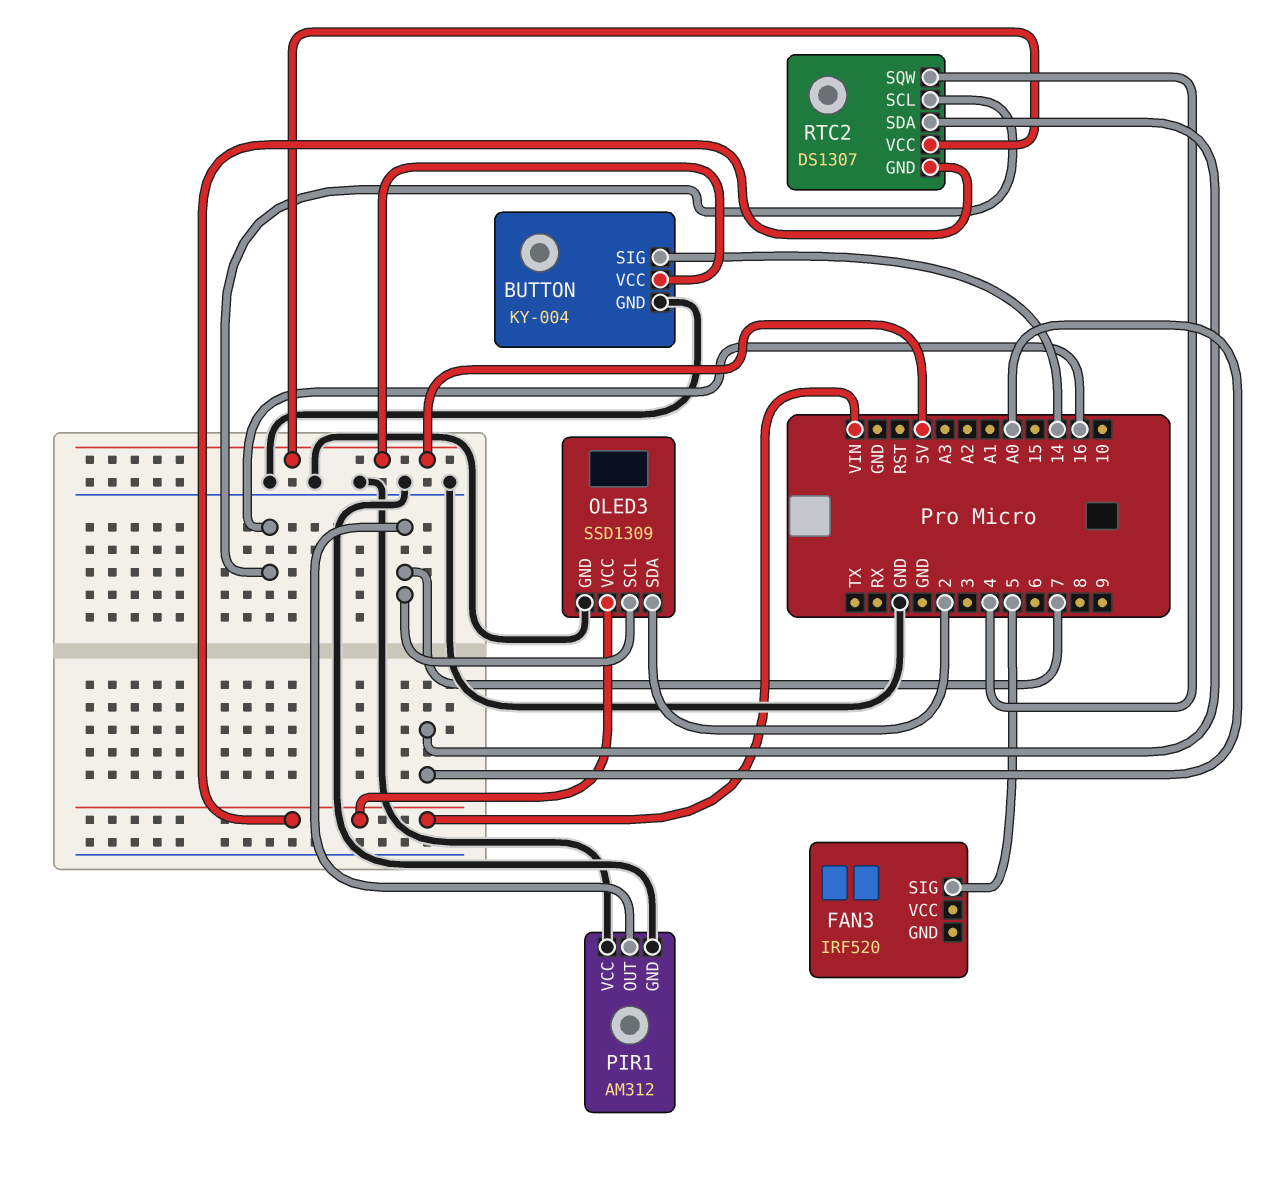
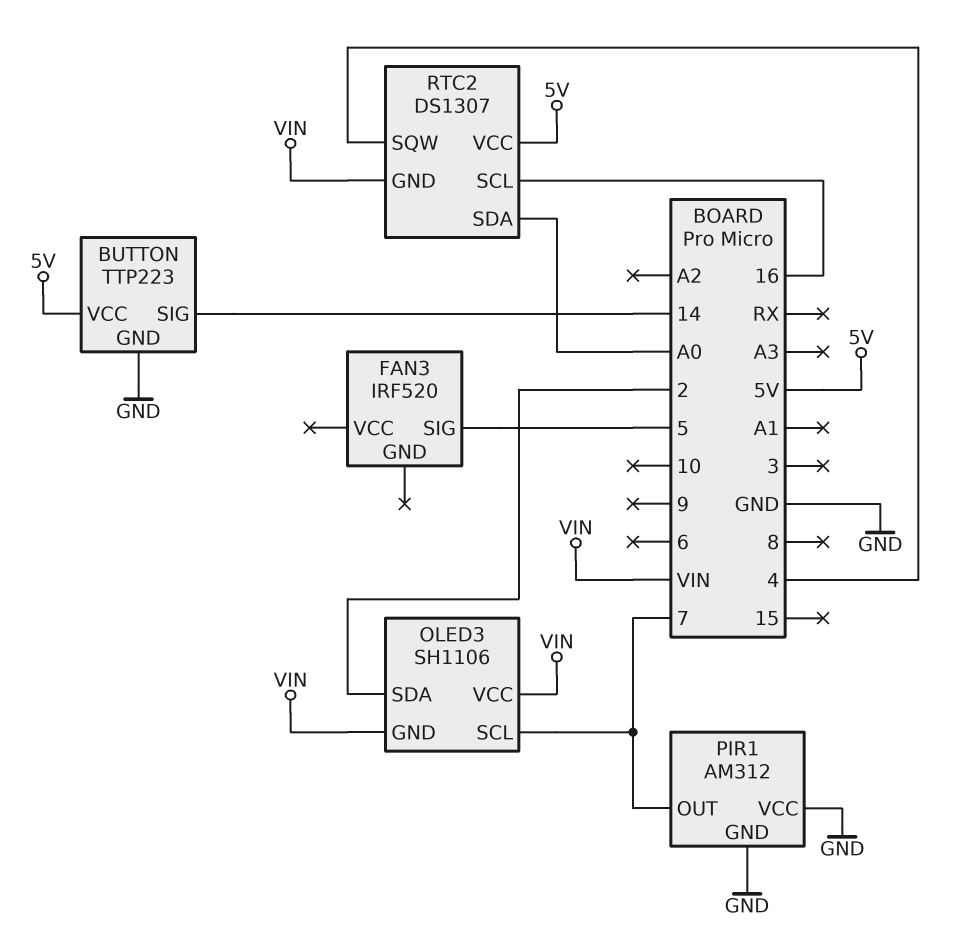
BUTTON: KY-004 -> TTP223
OLED3: SSD1309 -> SH1106
OLED3 pin GND: GND -> VIN

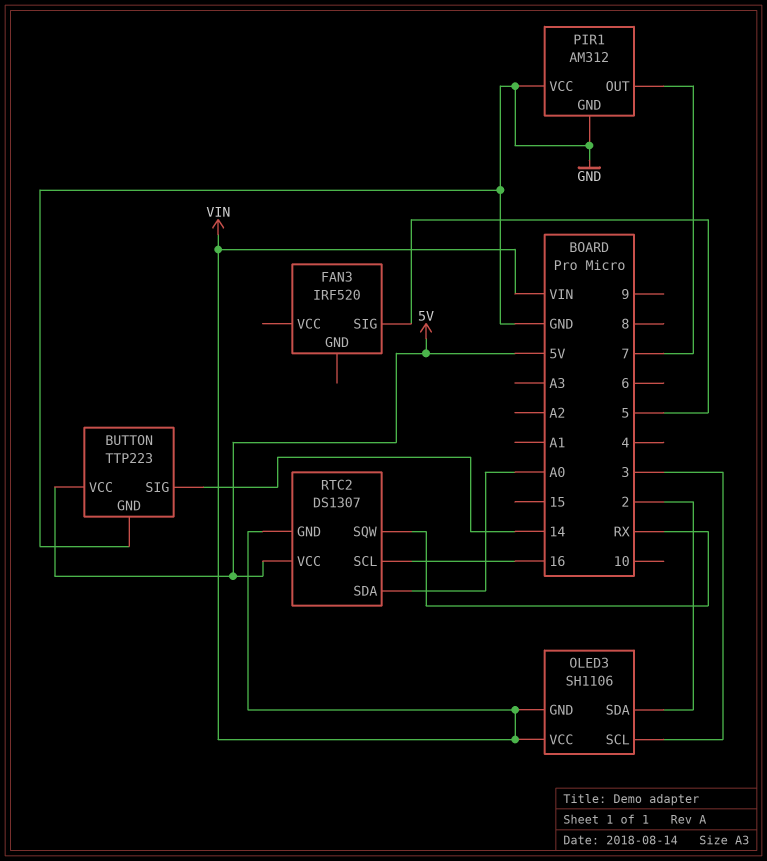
OLED3 pin SCL: 7 -> 3
RTC2 pin SQW: 4 -> RX

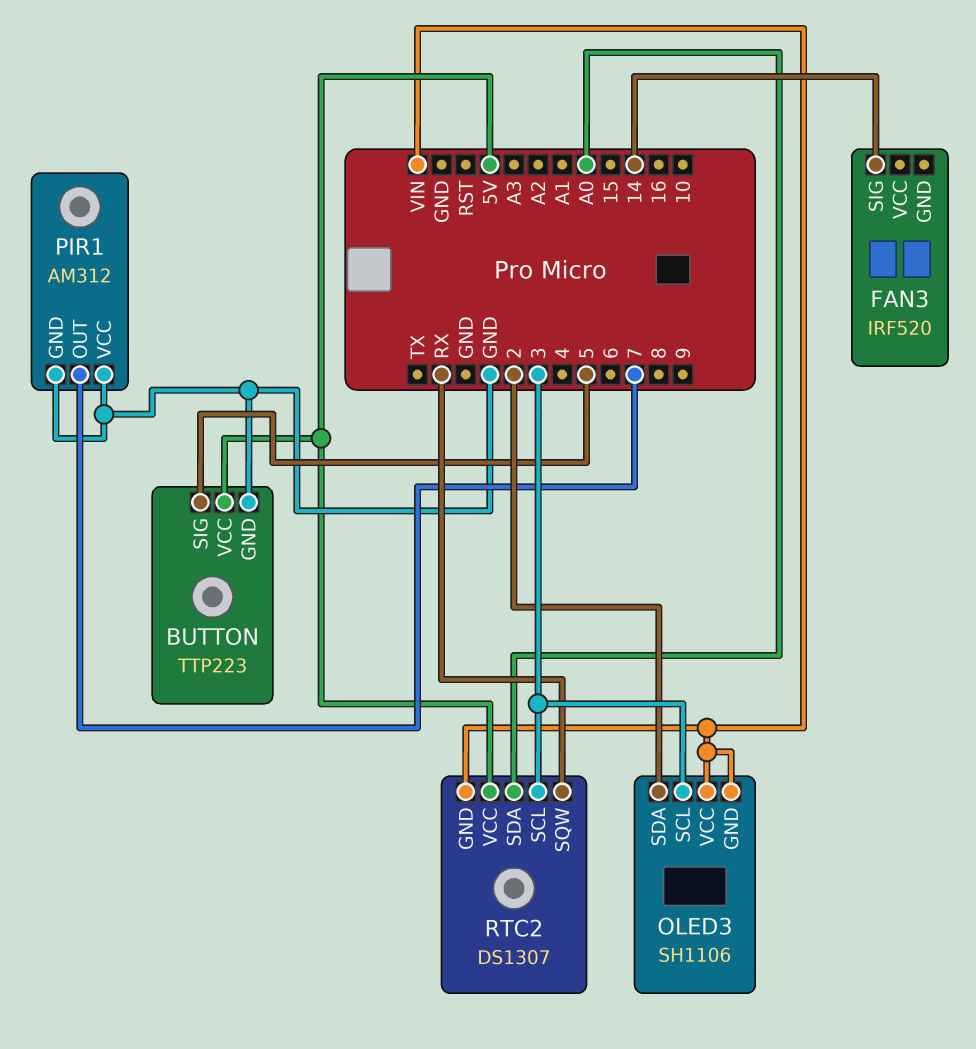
BUTTON pin SIG: 14 -> 5
FAN3 pin SIG: 5 -> 14
RTC2 pin SCL: 16 -> 3

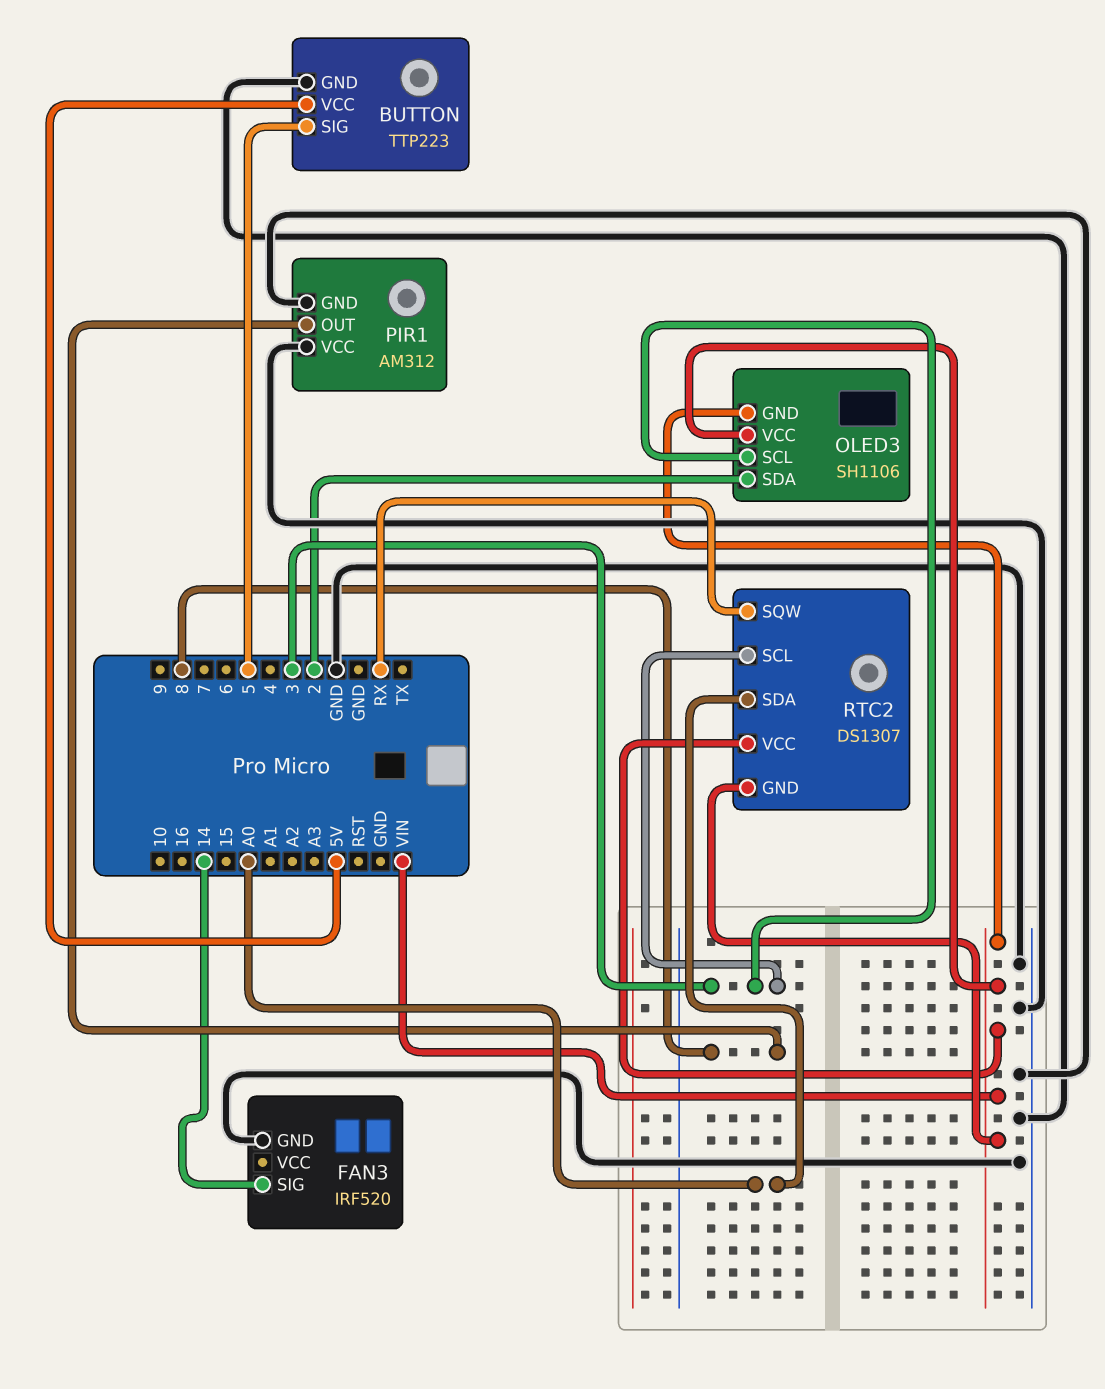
FAN3 pin GND: none -> GND
PIR1 pin OUT: 7 -> 8
RTC2 pin VCC: 5V -> VIN

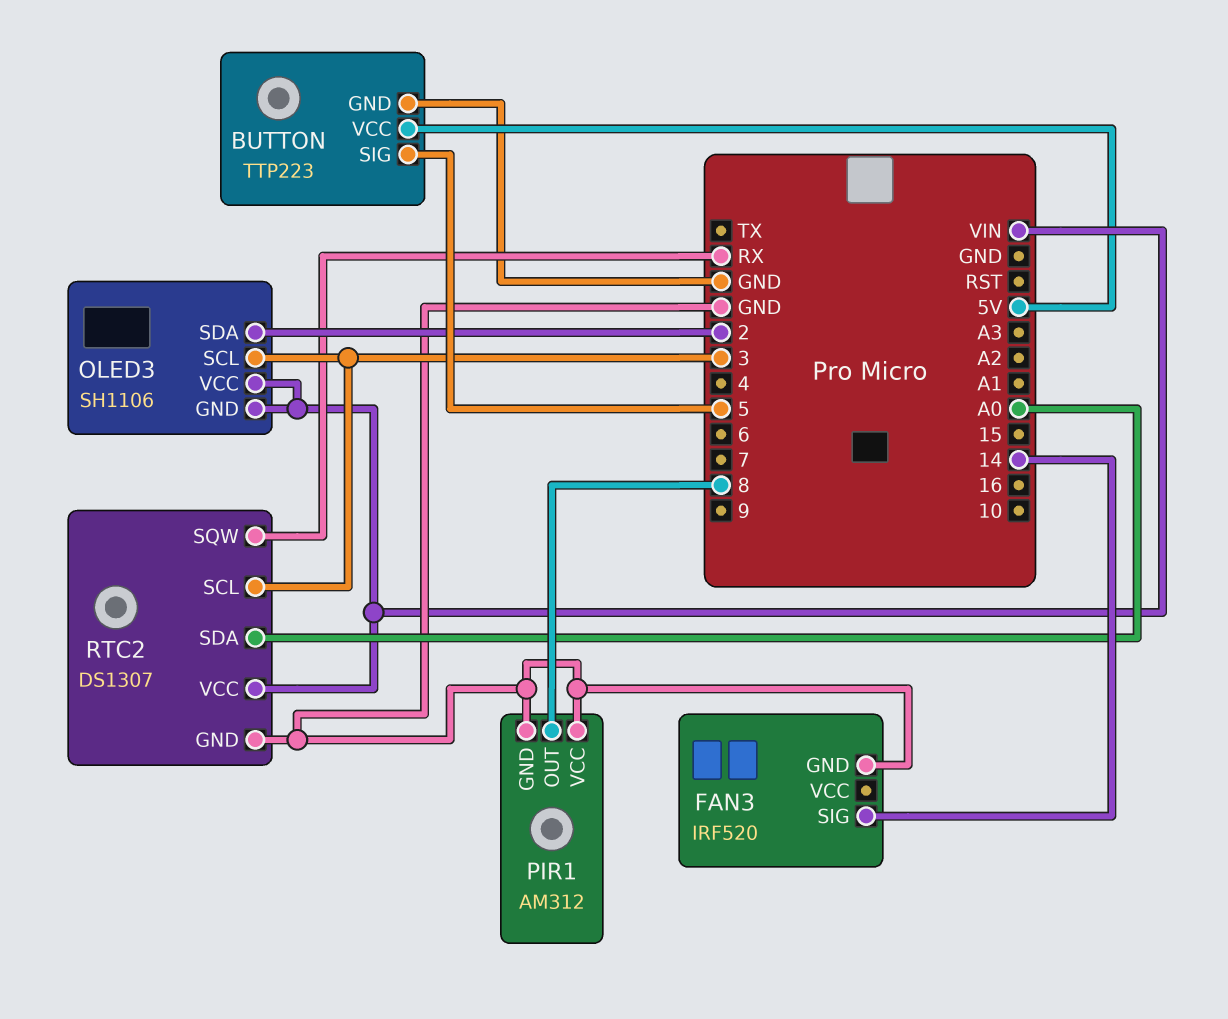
RTC2 pin GND: VIN -> GND

